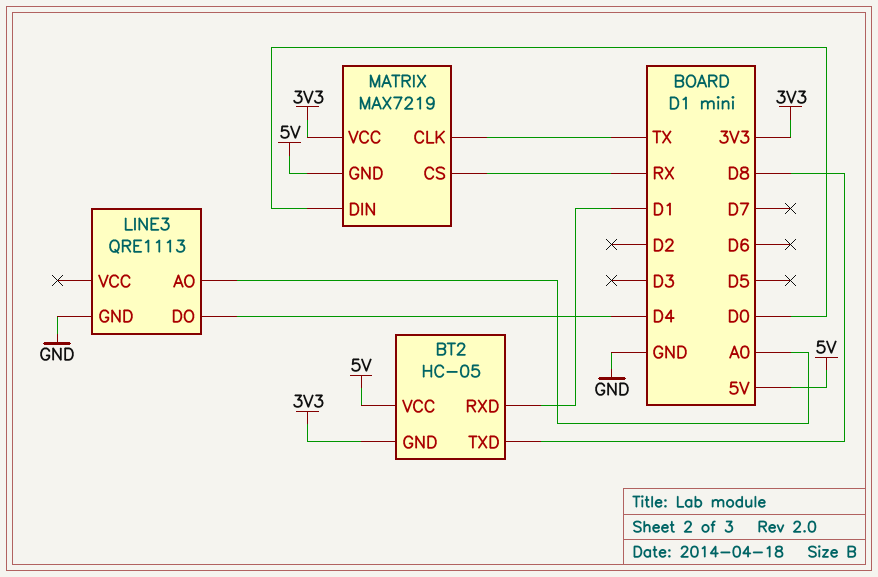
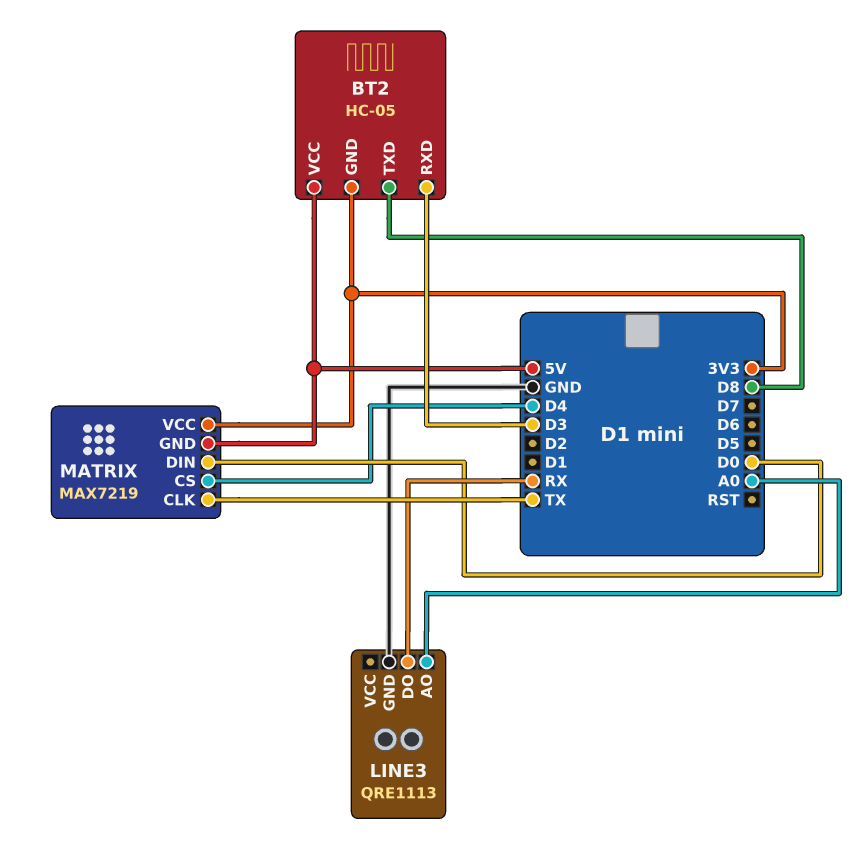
BT2 pin RXD: D1 -> D3
LINE3 pin DO: D4 -> RX
MATRIX pin CS: RX -> D4

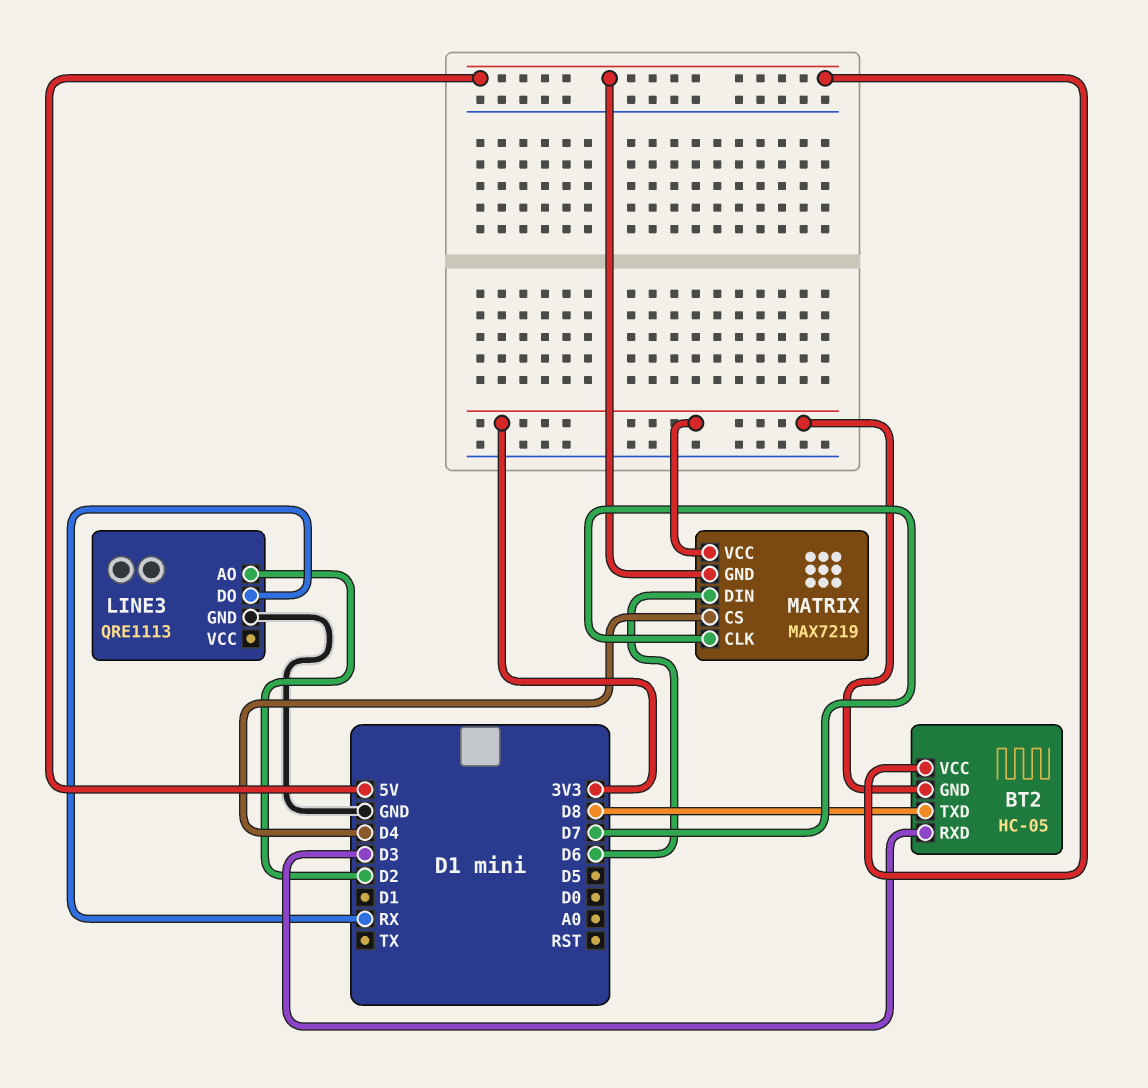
LINE3 pin AO: A0 -> D2
MATRIX pin CLK: TX -> D7
MATRIX pin DIN: D0 -> D6

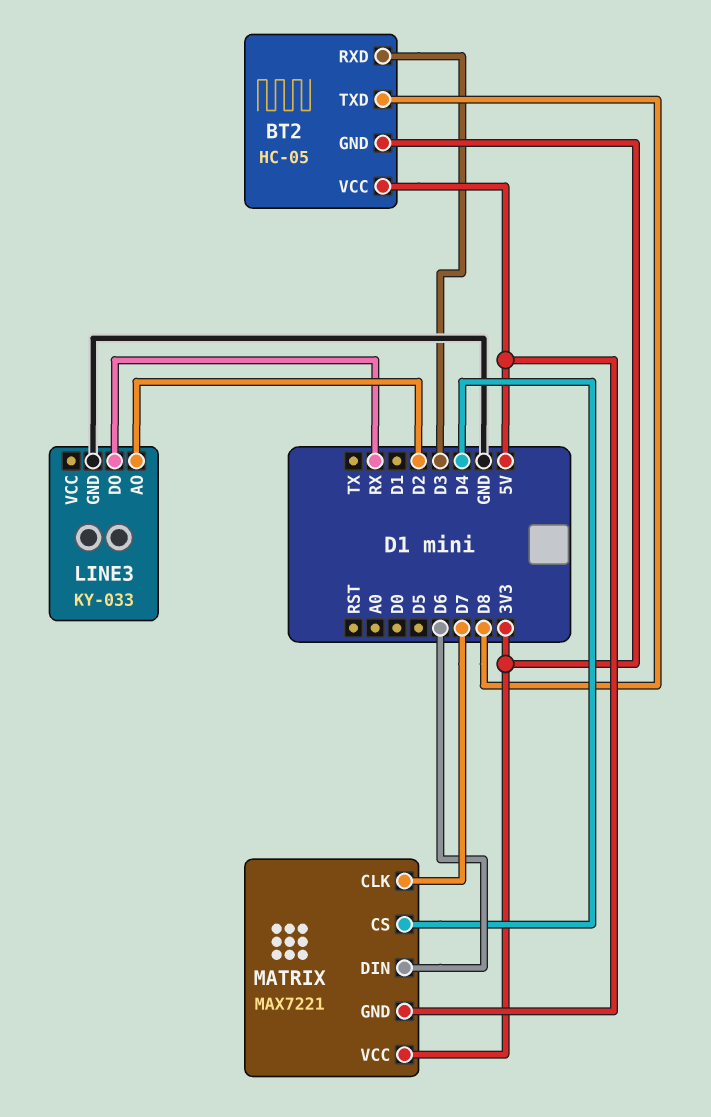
LINE3: QRE1113 -> KY-033
MATRIX: MAX7219 -> MAX7221

